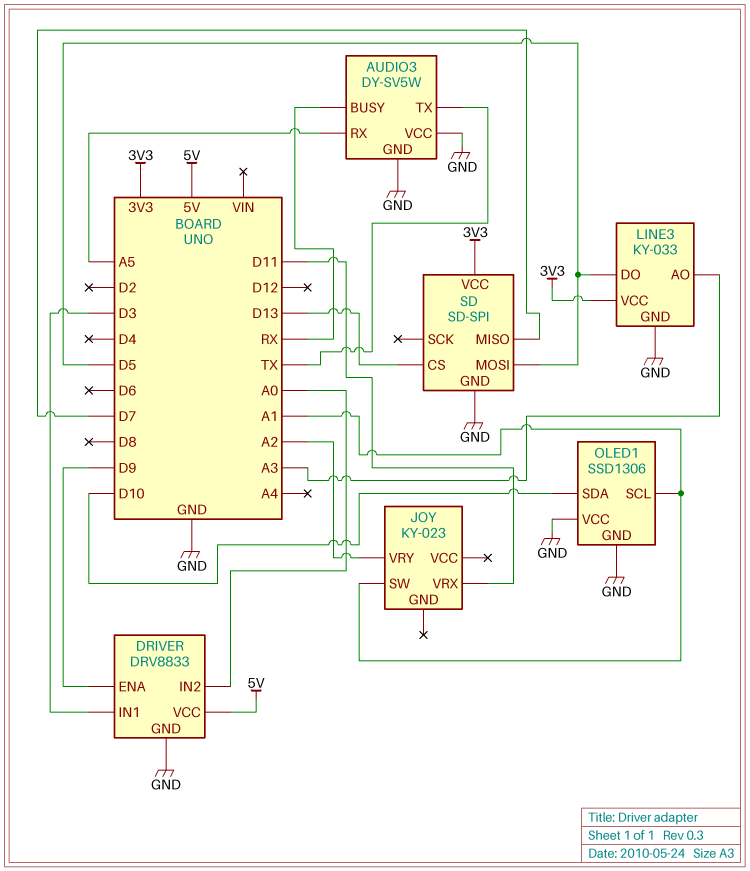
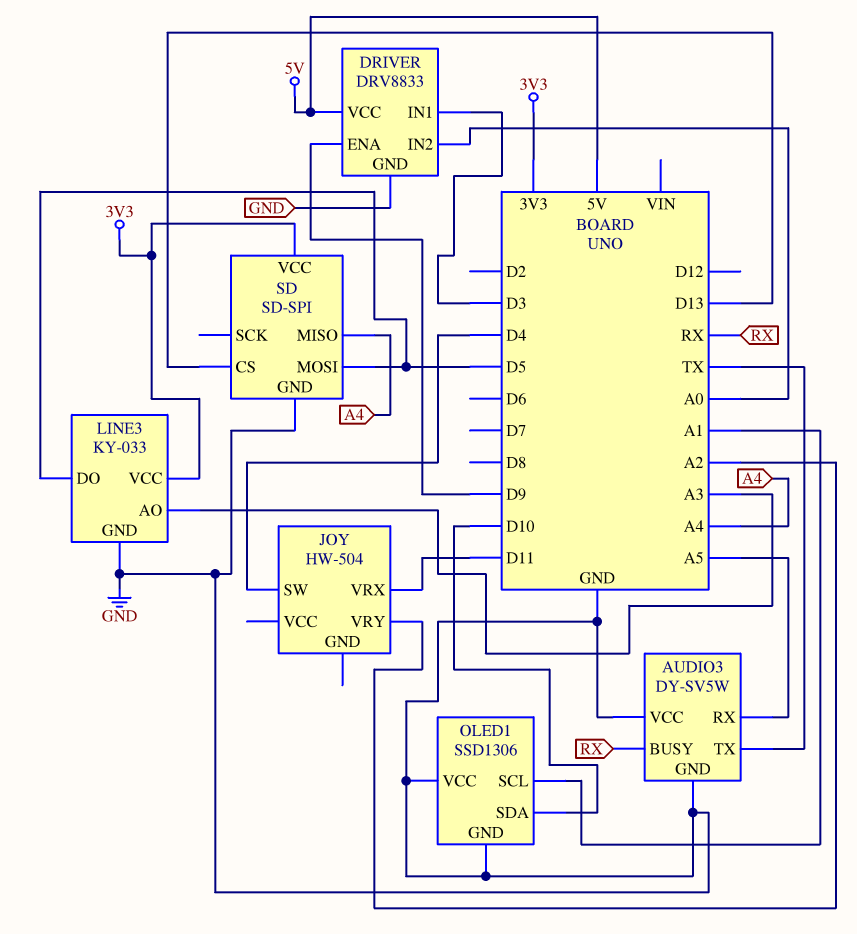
JOY: KY-023 -> HW-504
JOY pin SW: A1 -> D4
SD pin MISO: D7 -> A4

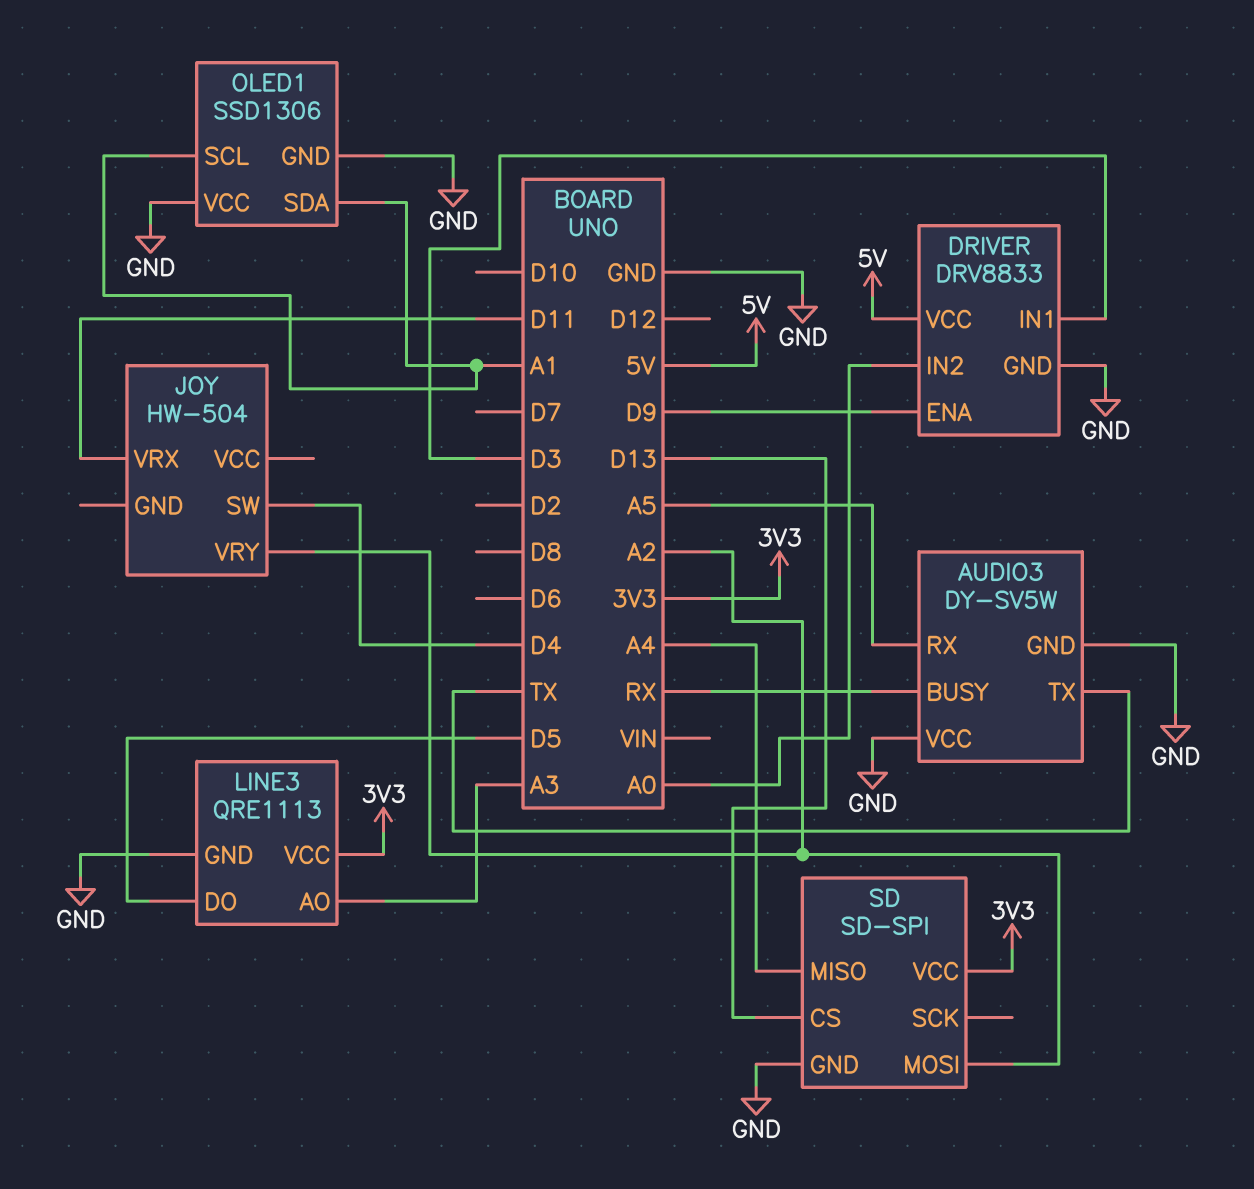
LINE3: KY-033 -> QRE1113
OLED1 pin SDA: D10 -> A1
SD pin MOSI: D5 -> A2

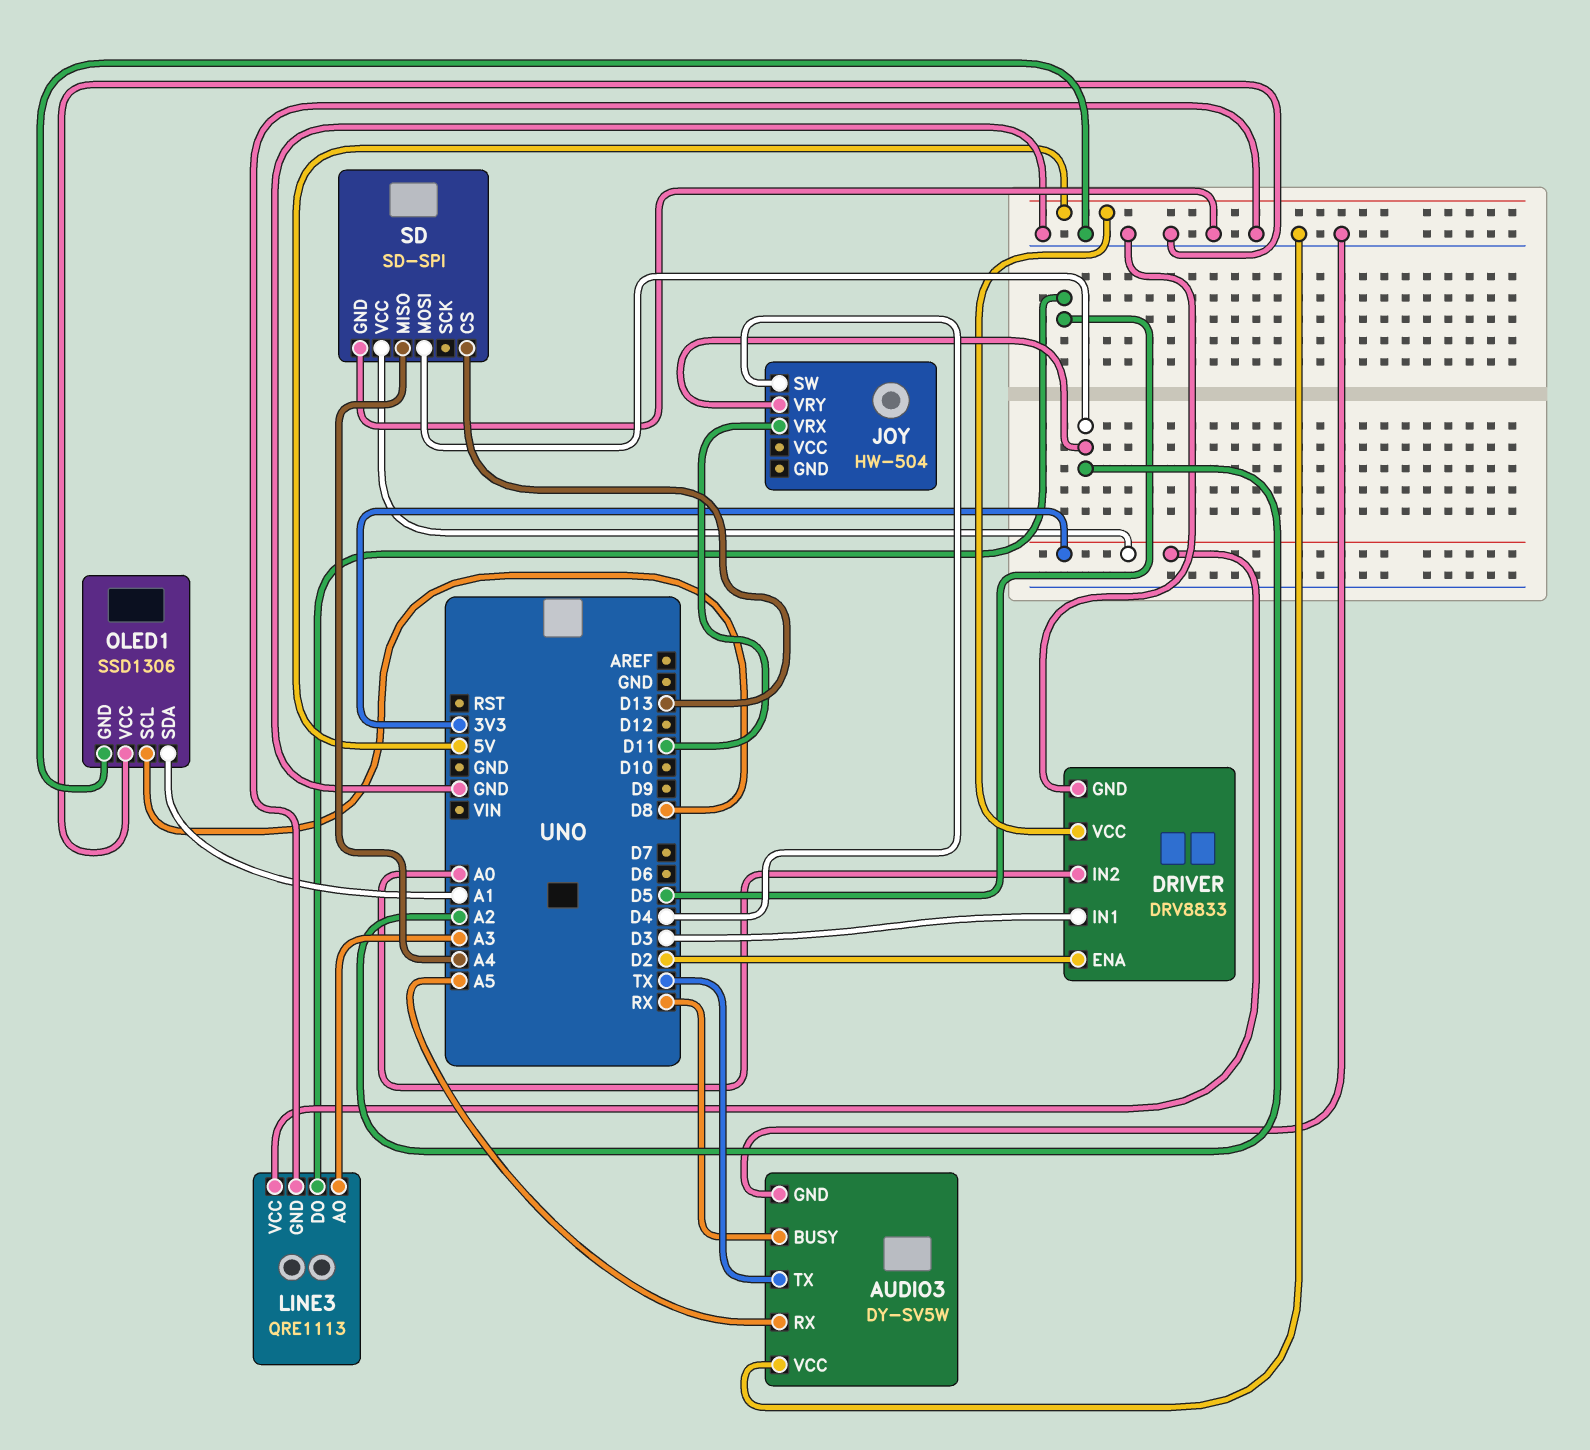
DRIVER pin ENA: D9 -> D2
OLED1 pin SCL: A1 -> D8

